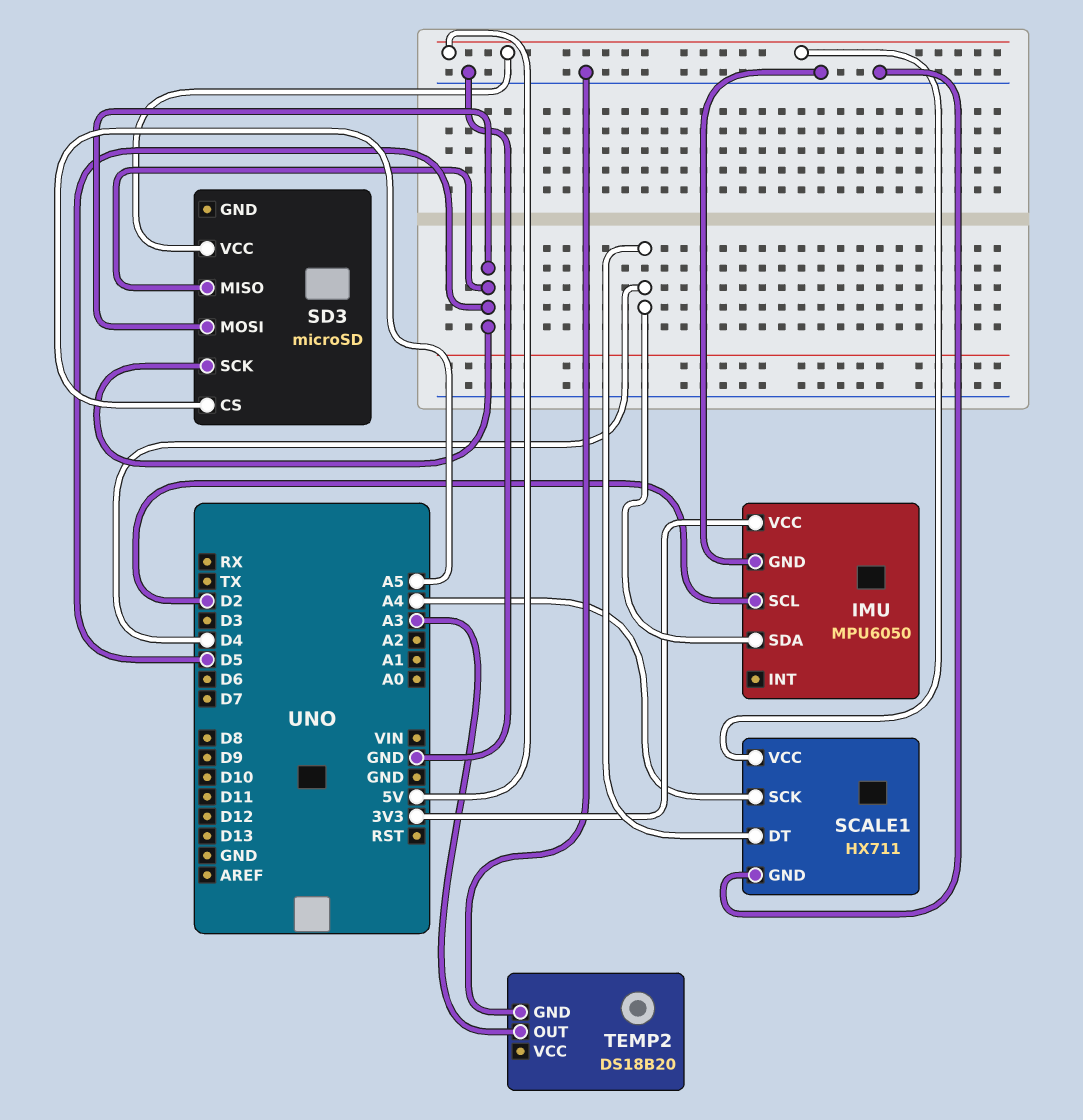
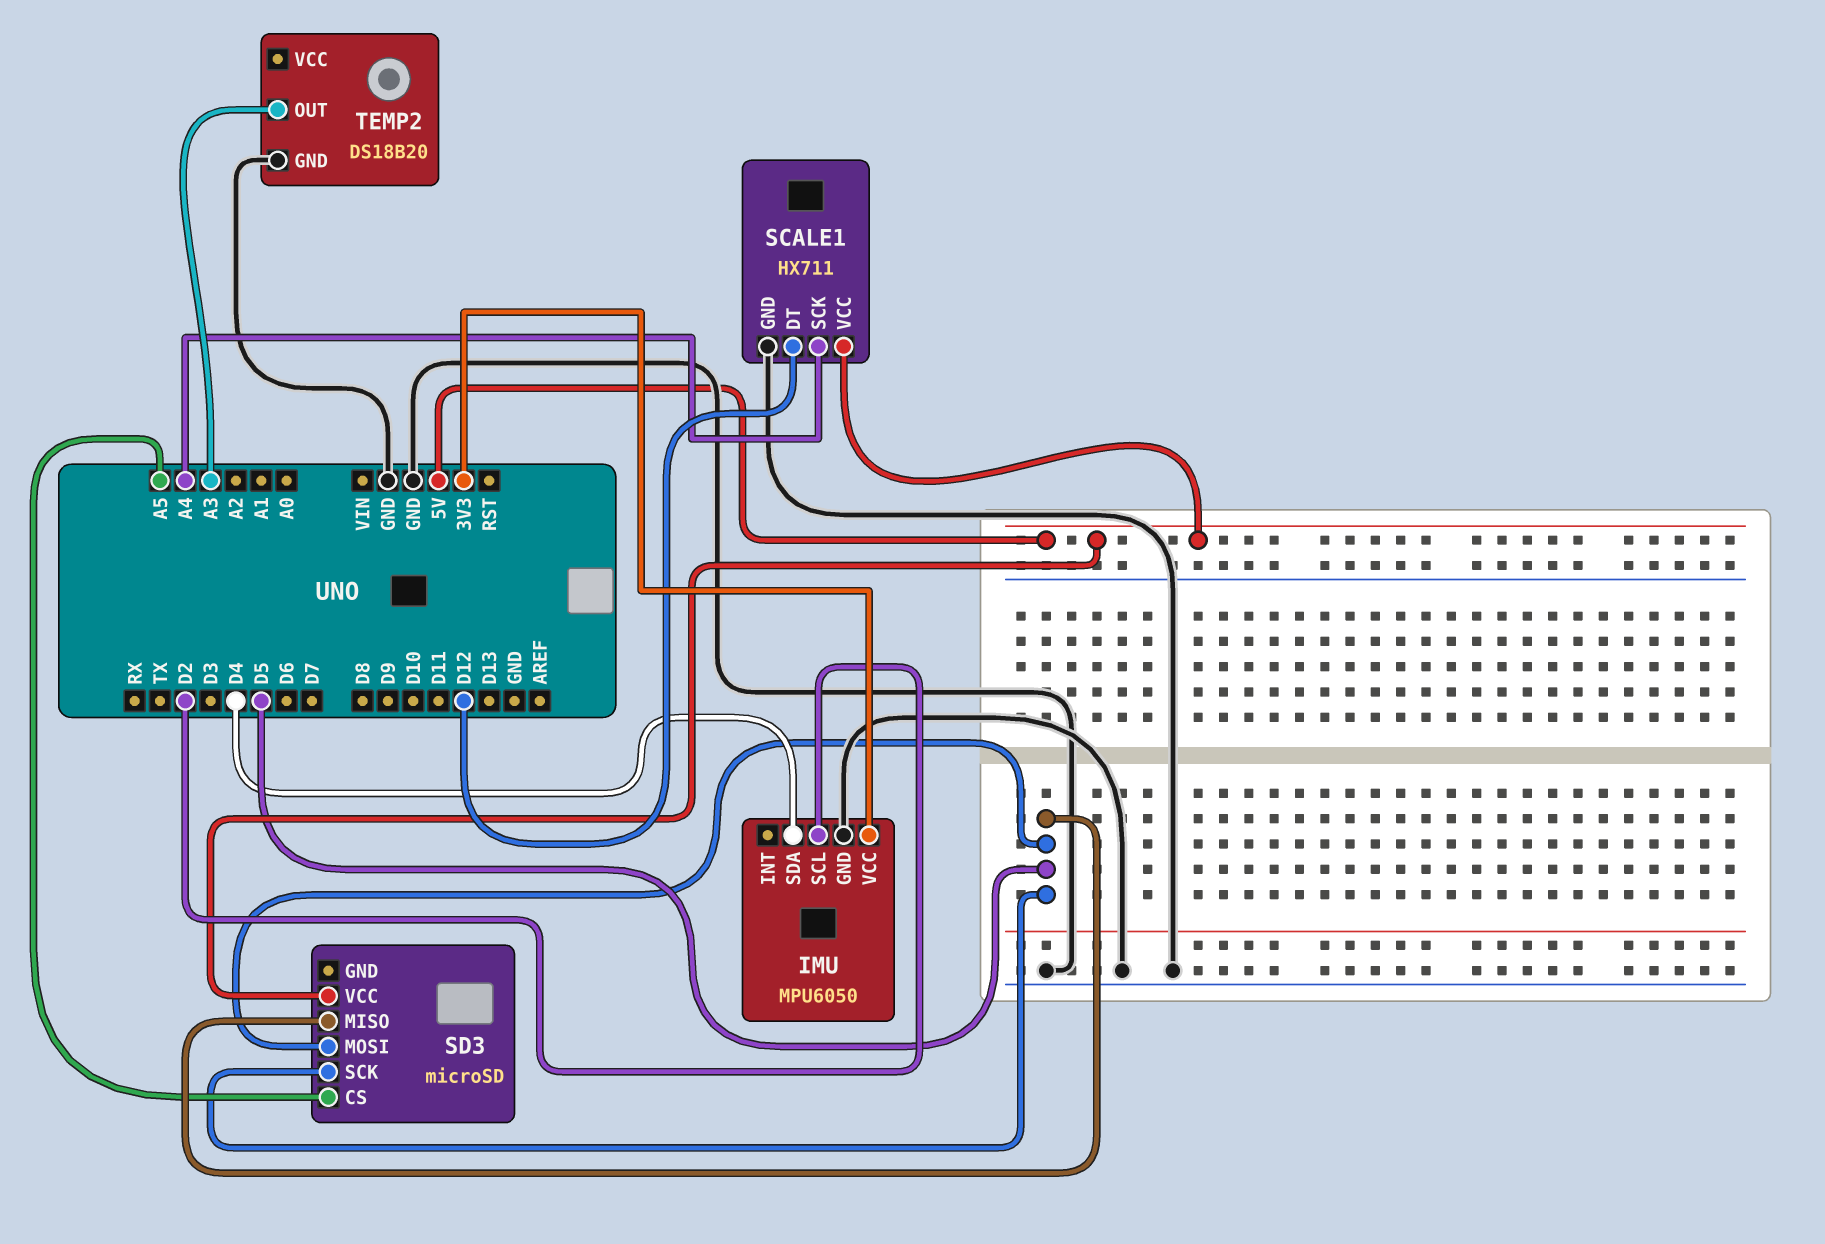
SCALE1 pin DT: D4 -> D12

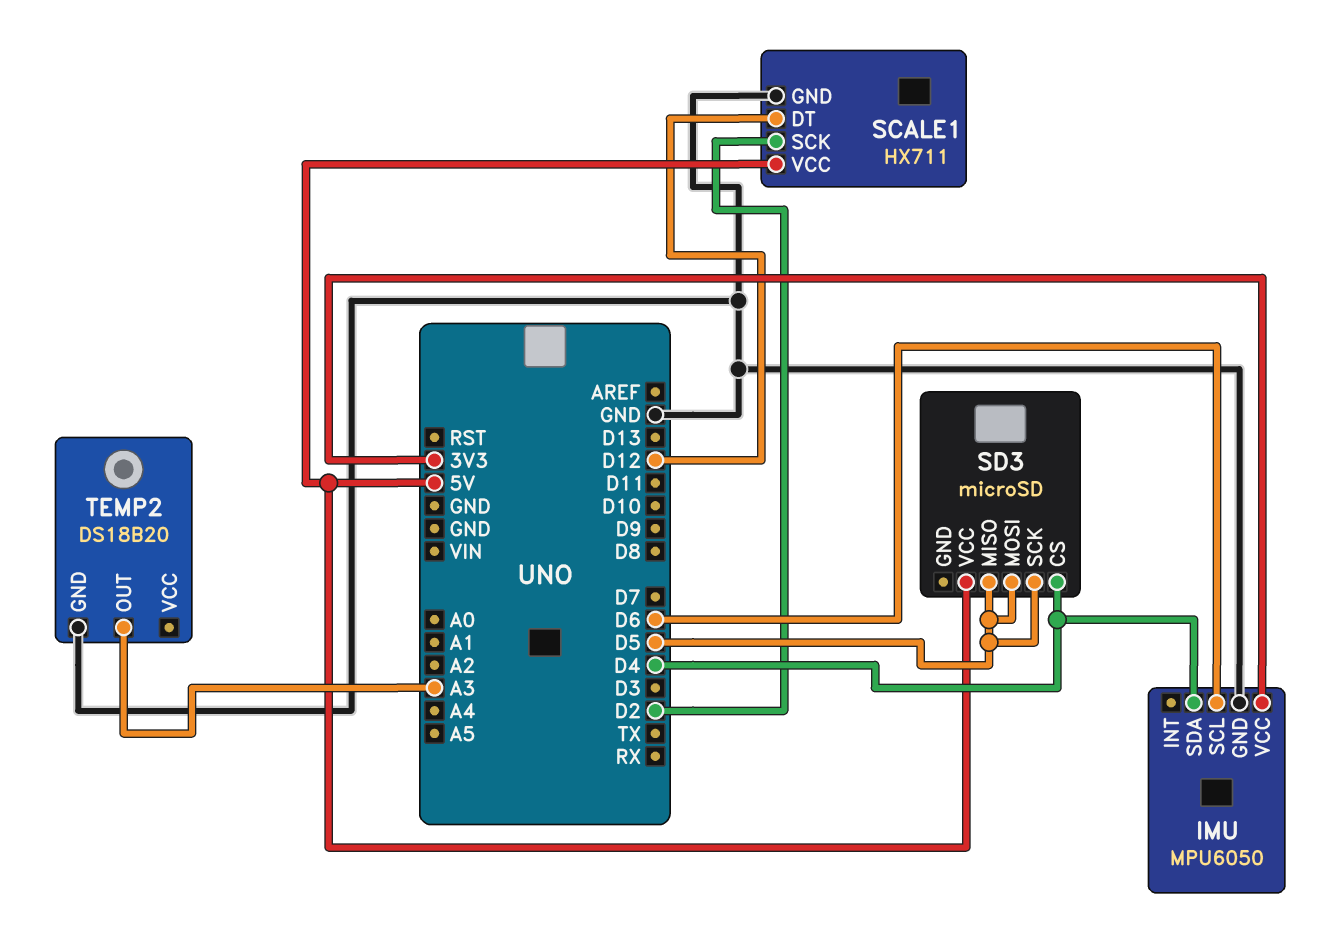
IMU pin SCL: D2 -> D6
SCALE1 pin SCK: A4 -> D2
SD3 pin CS: A5 -> D4

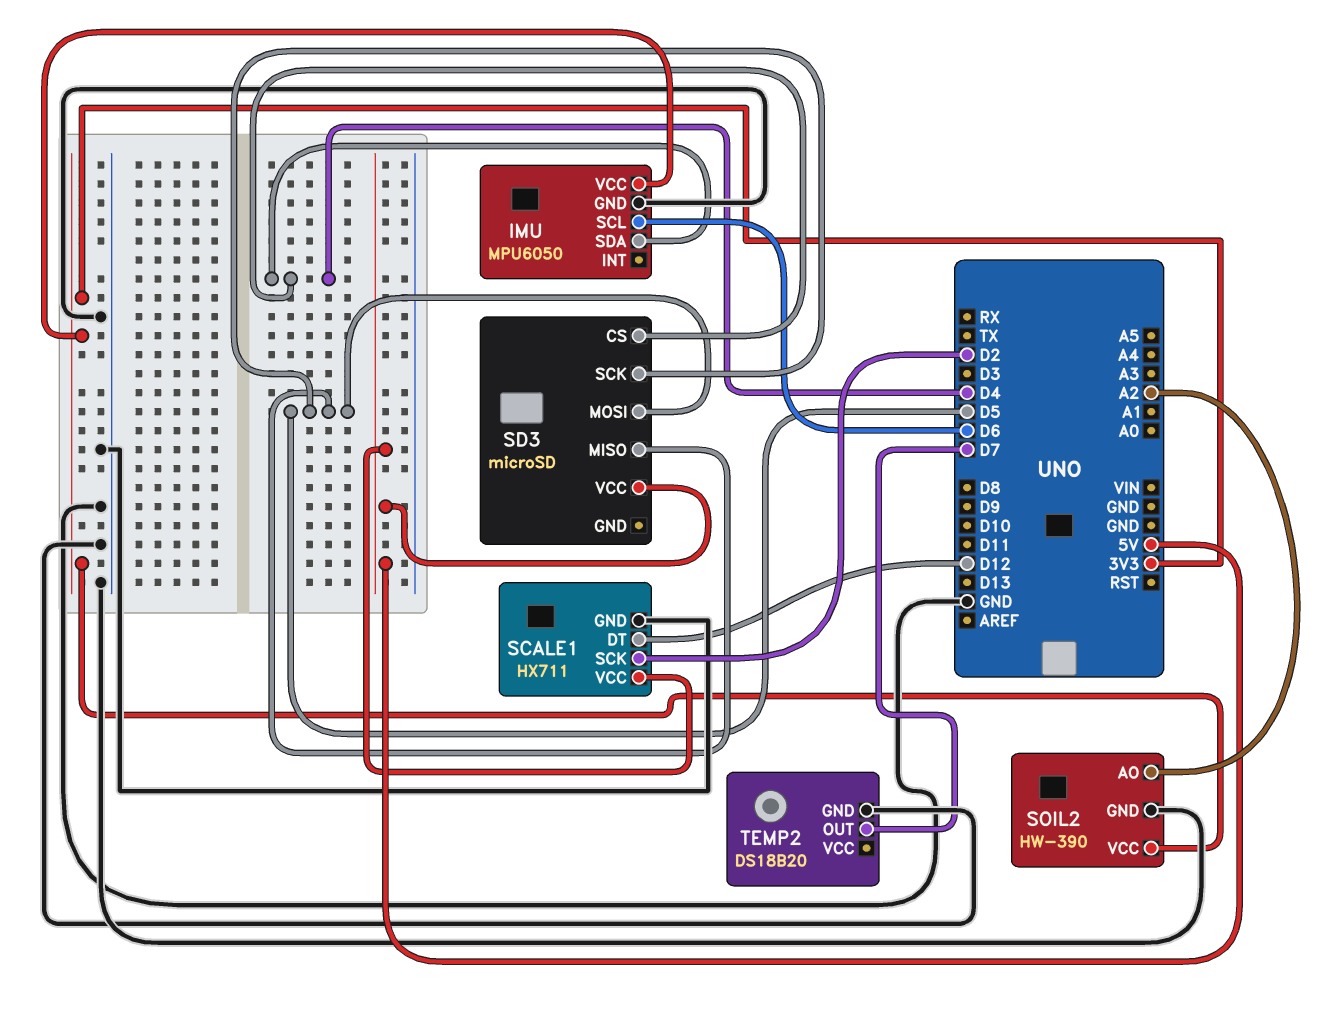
SOIL2: none -> HW-390
SOIL2 pin AO: none -> A2
SOIL2 pin GND: none -> GND
SOIL2 pin VCC: none -> 3V3
TEMP2 pin OUT: A3 -> D7

